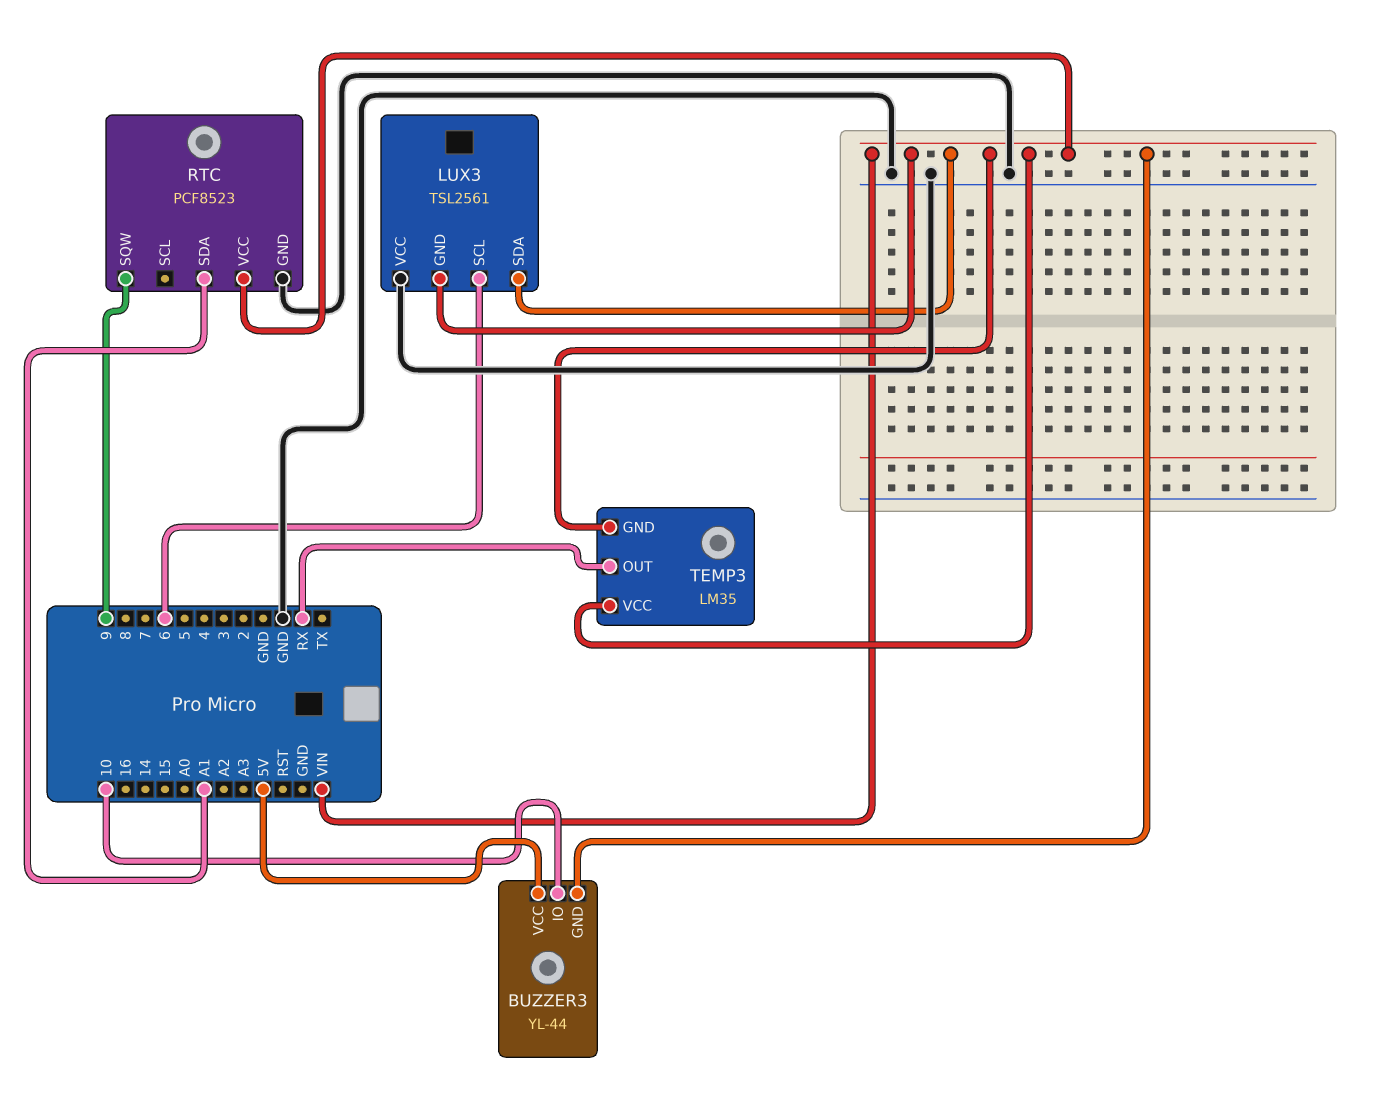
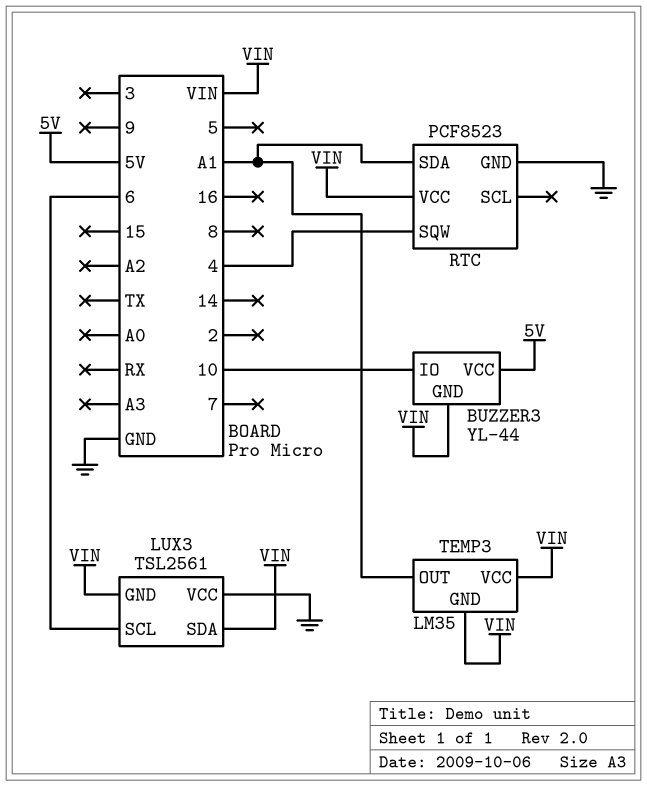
RTC pin SQW: 9 -> 4
TEMP3 pin OUT: RX -> A1

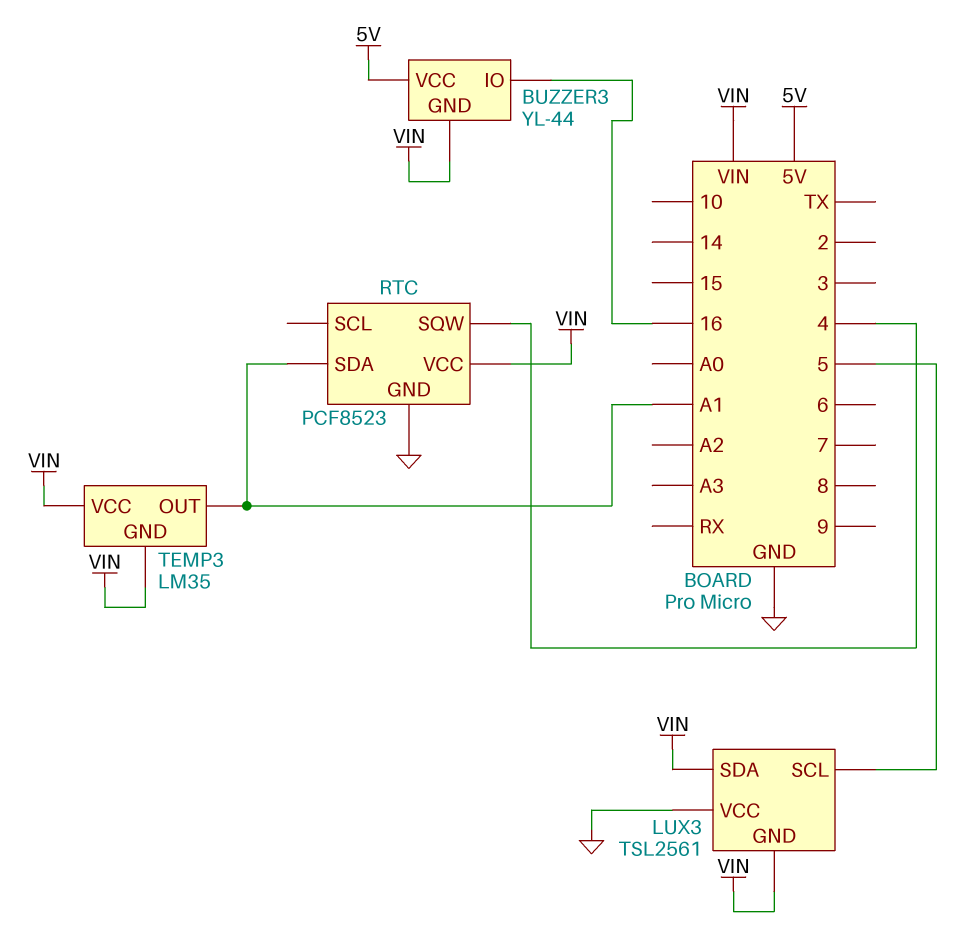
BUZZER3 pin IO: 10 -> 16
LUX3 pin SCL: 6 -> 5

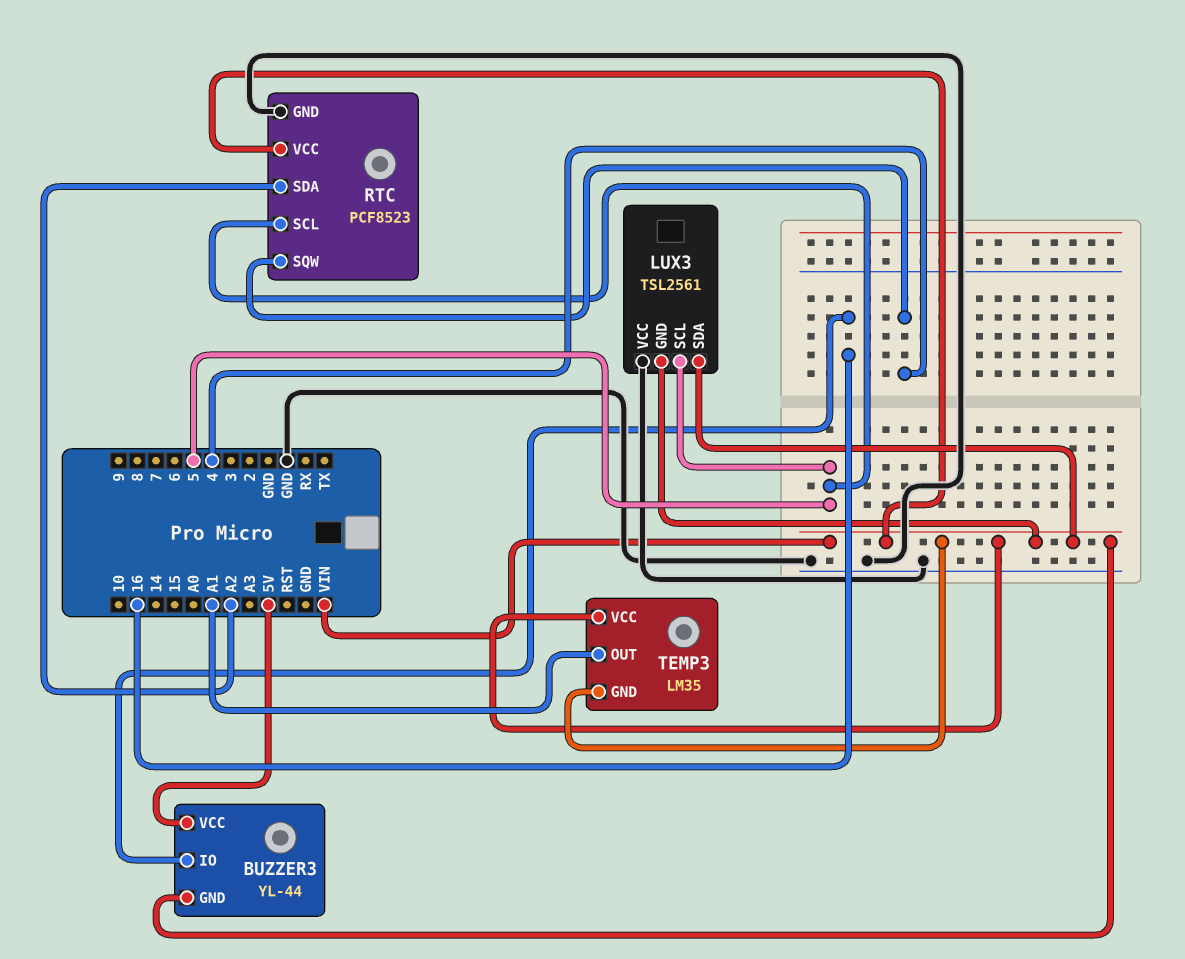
RTC pin SCL: none -> 5
RTC pin SDA: A1 -> A2

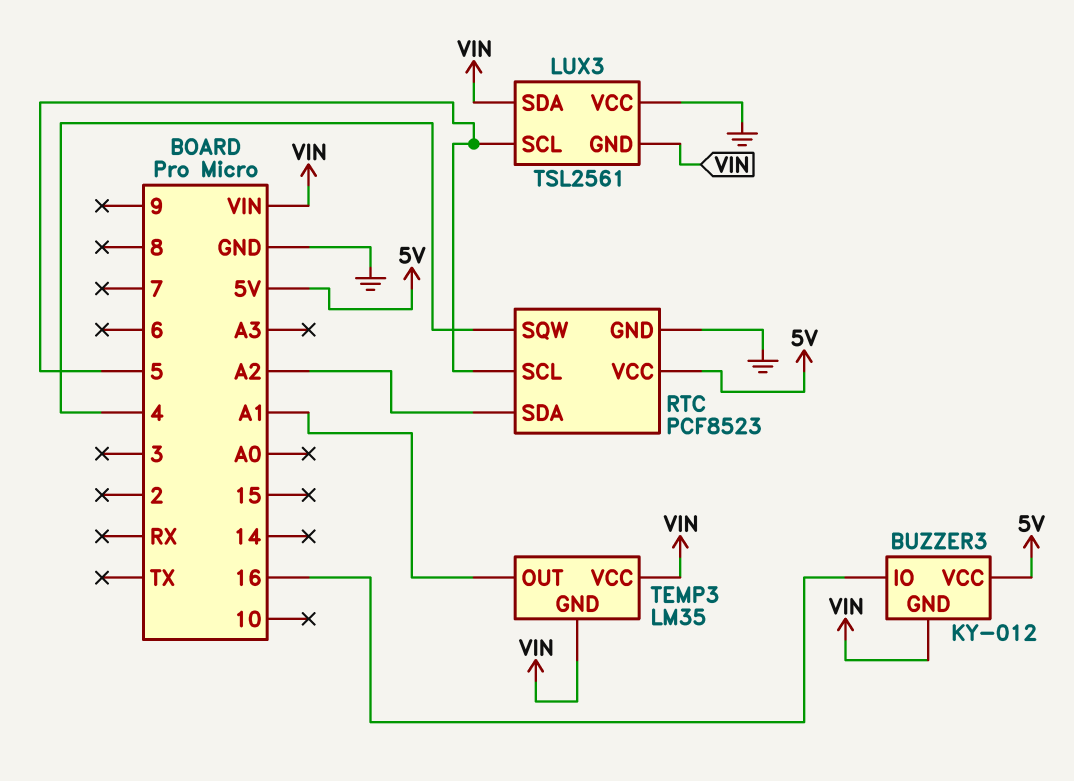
BUZZER3: YL-44 -> KY-012
RTC pin VCC: VIN -> 5V

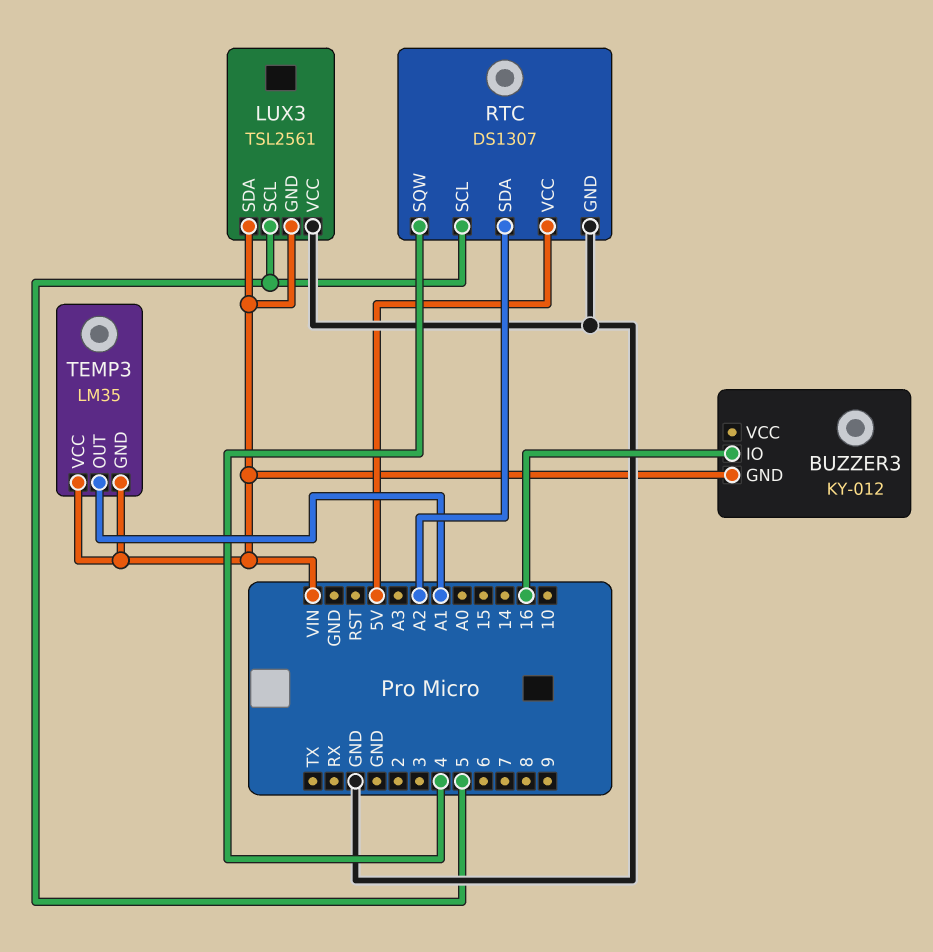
BUZZER3 pin VCC: 5V -> none
RTC: PCF8523 -> DS1307

